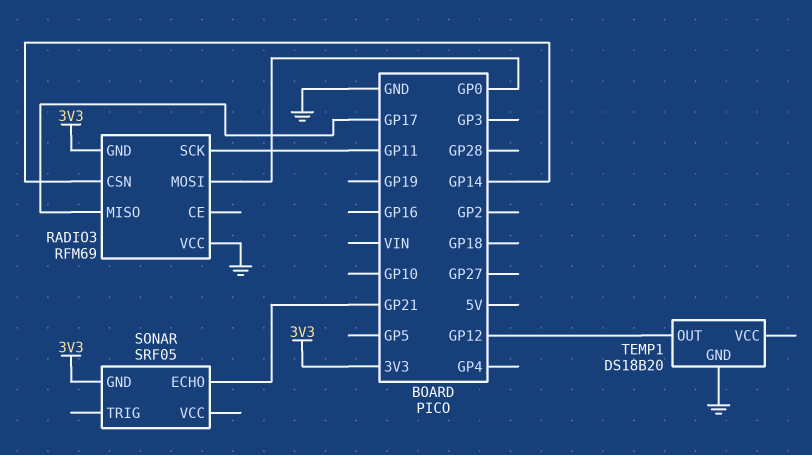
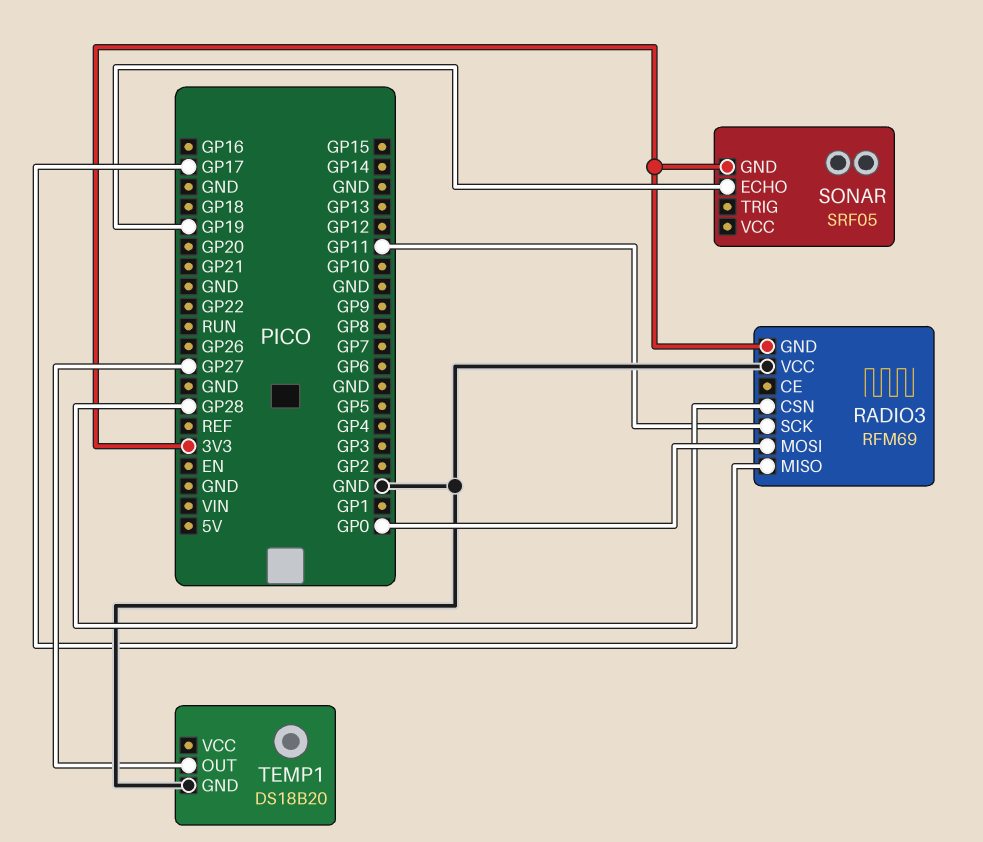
RADIO3 pin CSN: GP14 -> GP28
SONAR pin ECHO: GP21 -> GP19
TEMP1 pin OUT: GP12 -> GP27

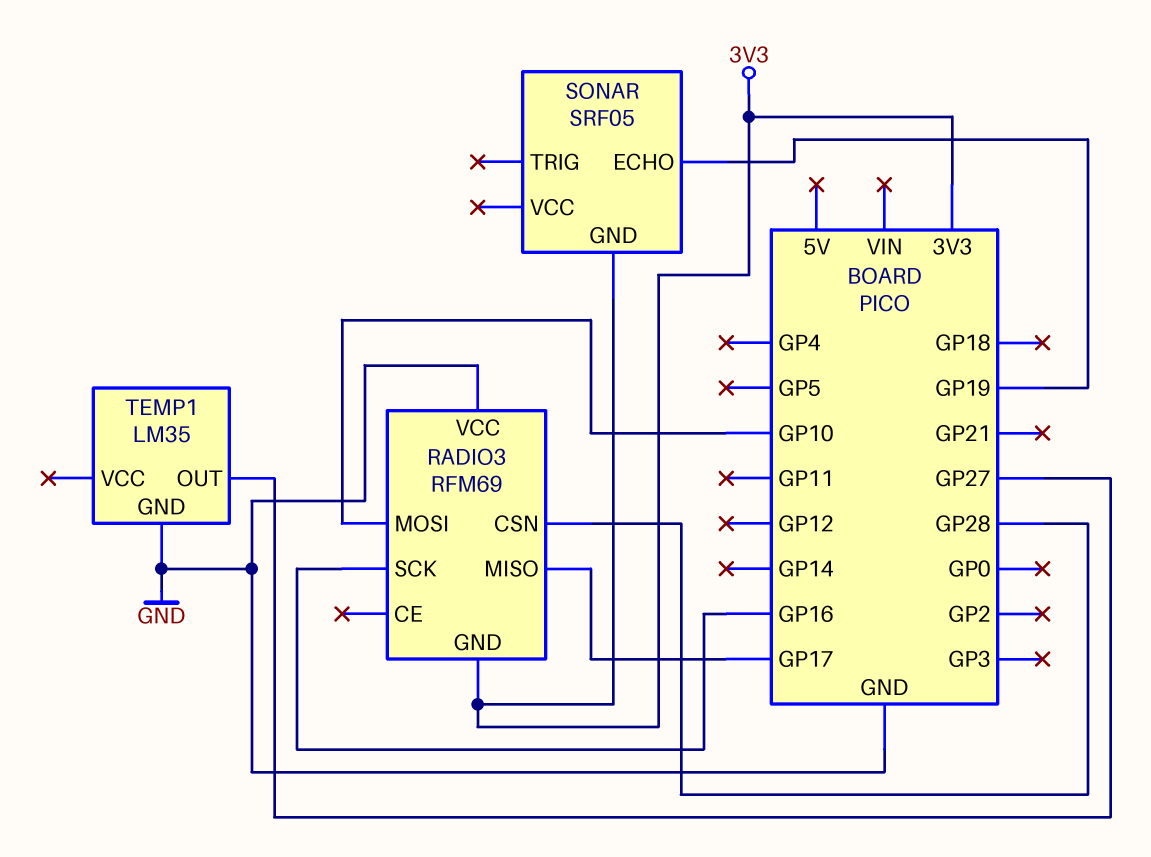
RADIO3 pin MOSI: GP0 -> GP10
RADIO3 pin SCK: GP11 -> GP16
TEMP1: DS18B20 -> LM35

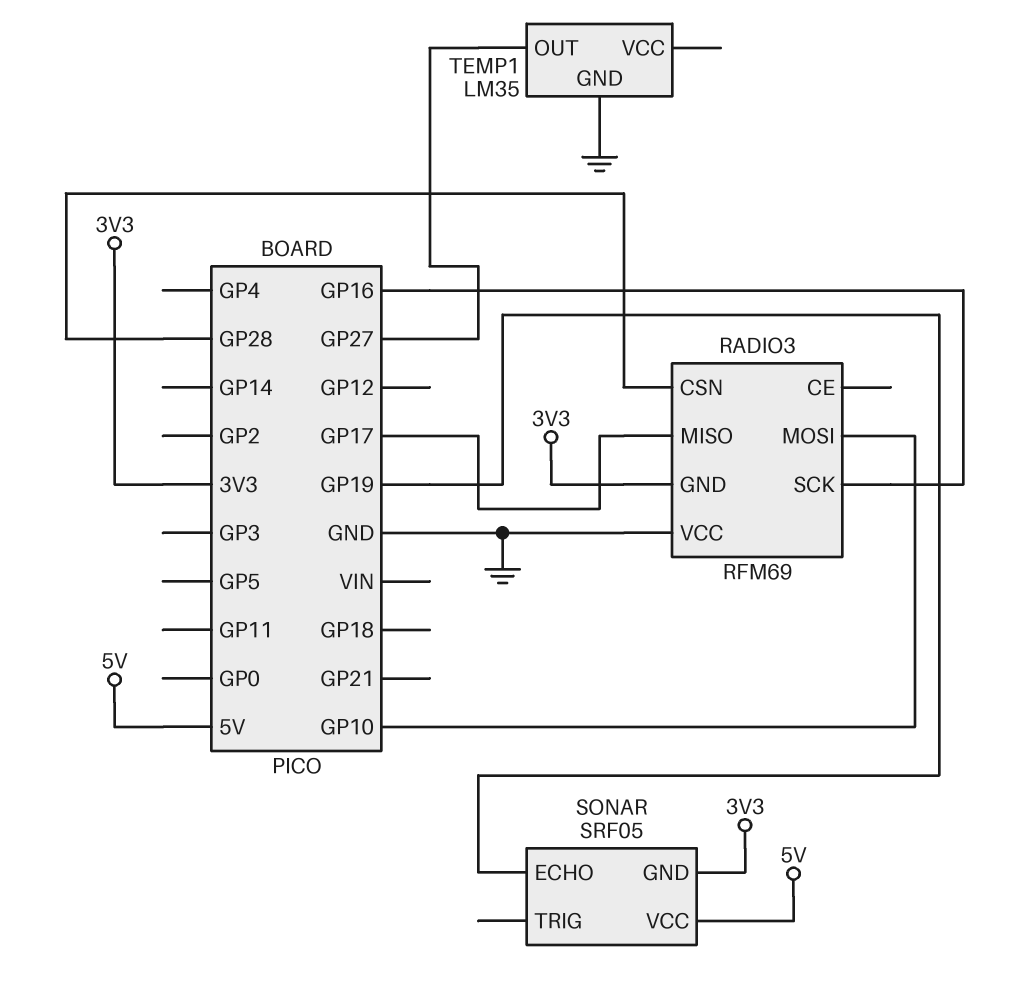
SONAR pin VCC: none -> 5V

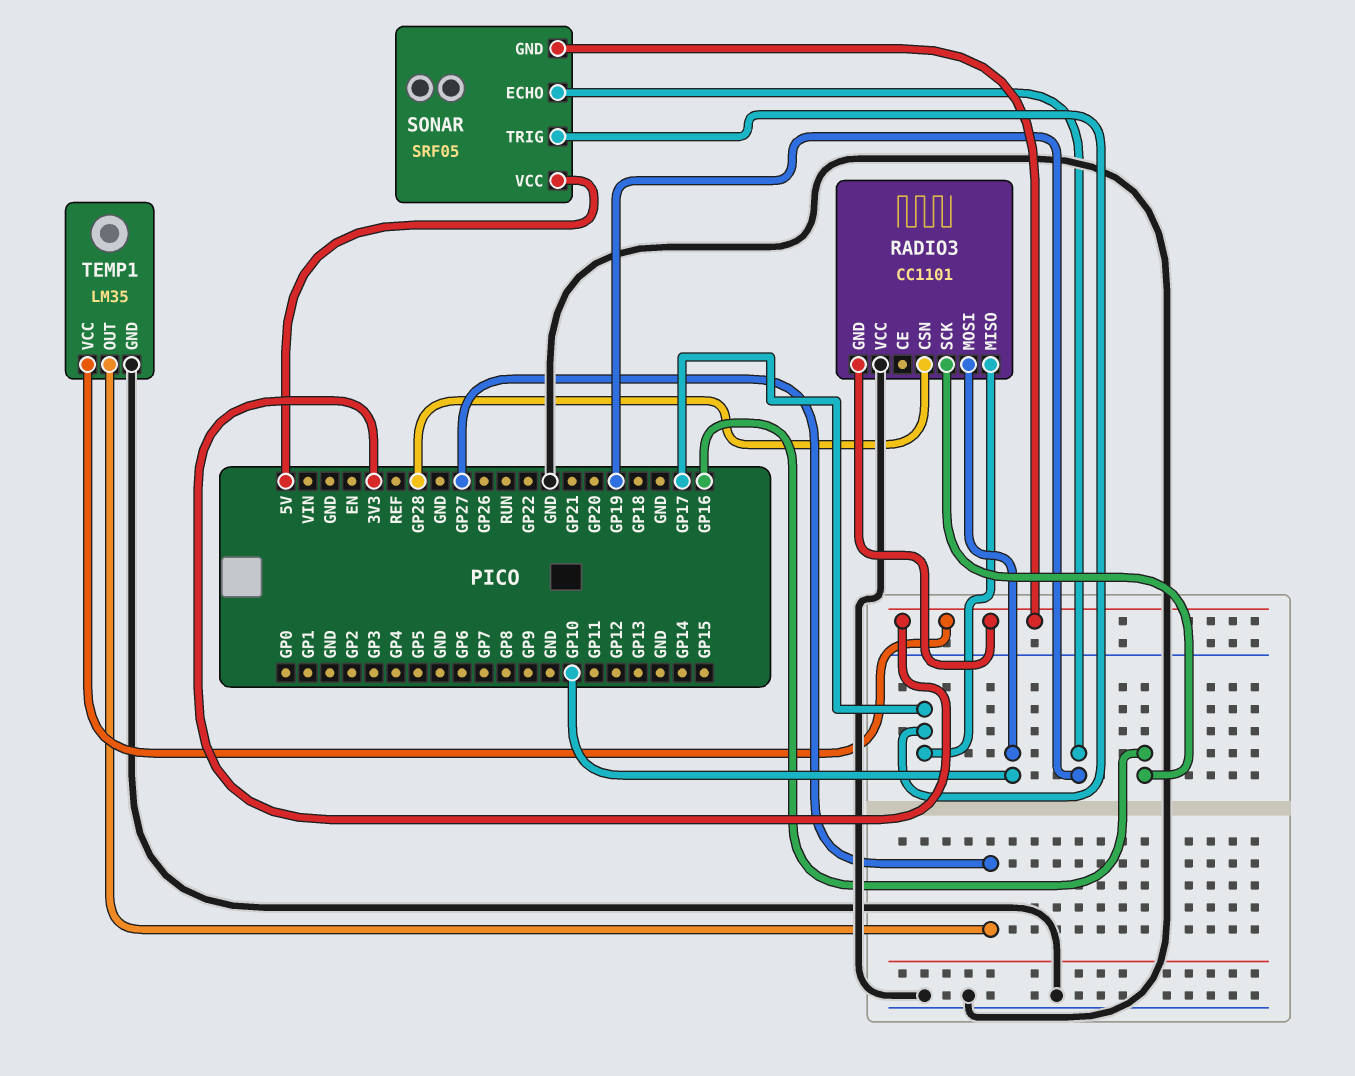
RADIO3: RFM69 -> CC1101
SONAR pin TRIG: none -> GP17
TEMP1 pin VCC: none -> 3V3

